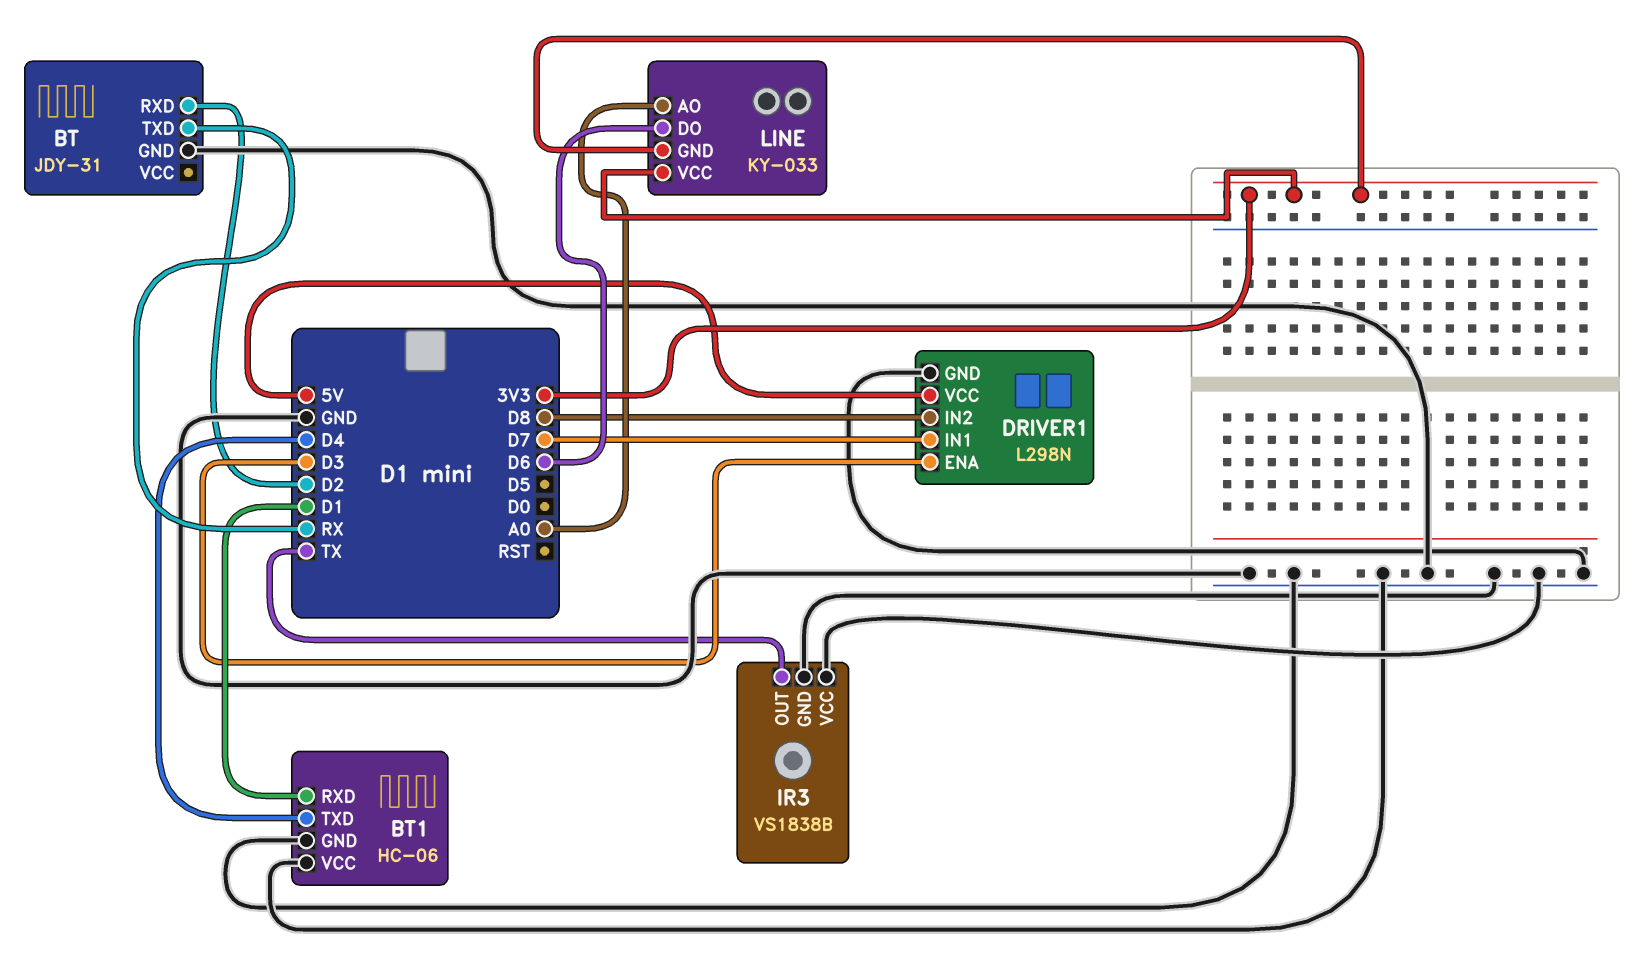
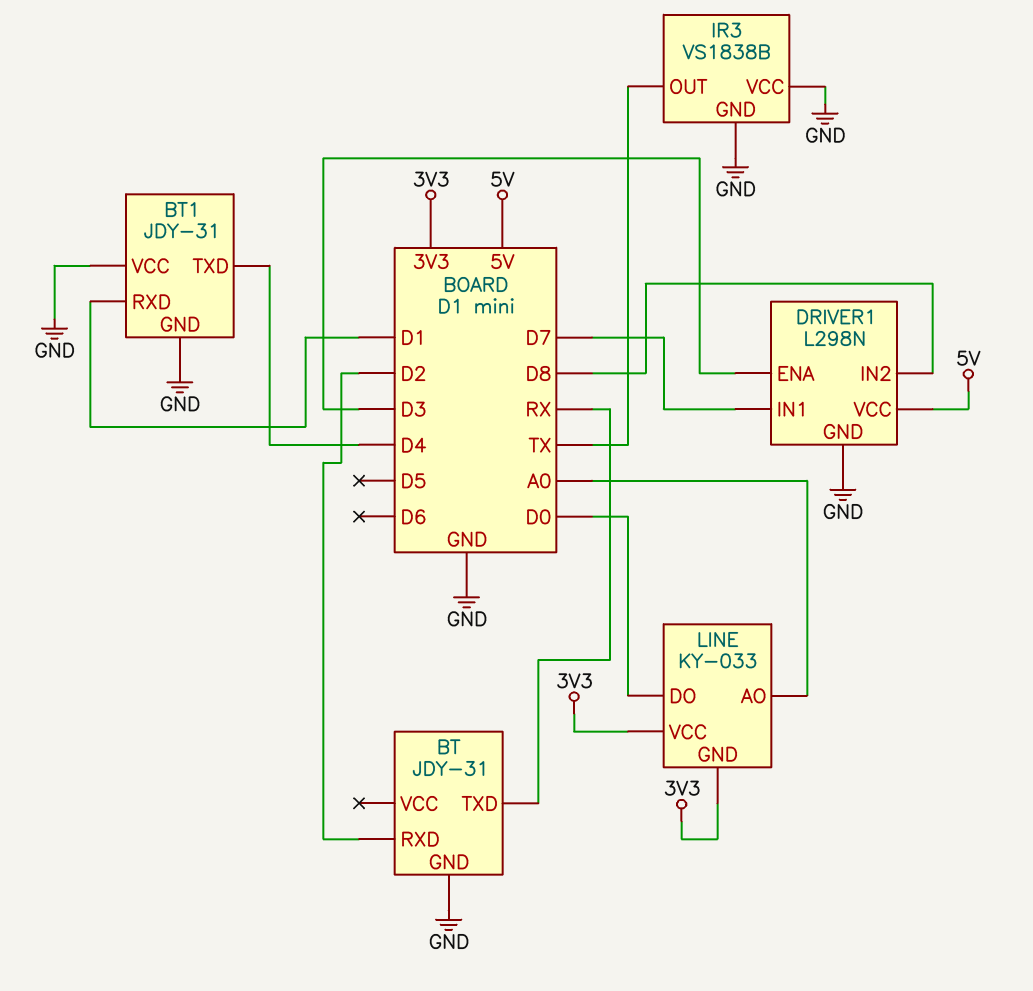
BT1: HC-06 -> JDY-31
LINE pin DO: D6 -> D0

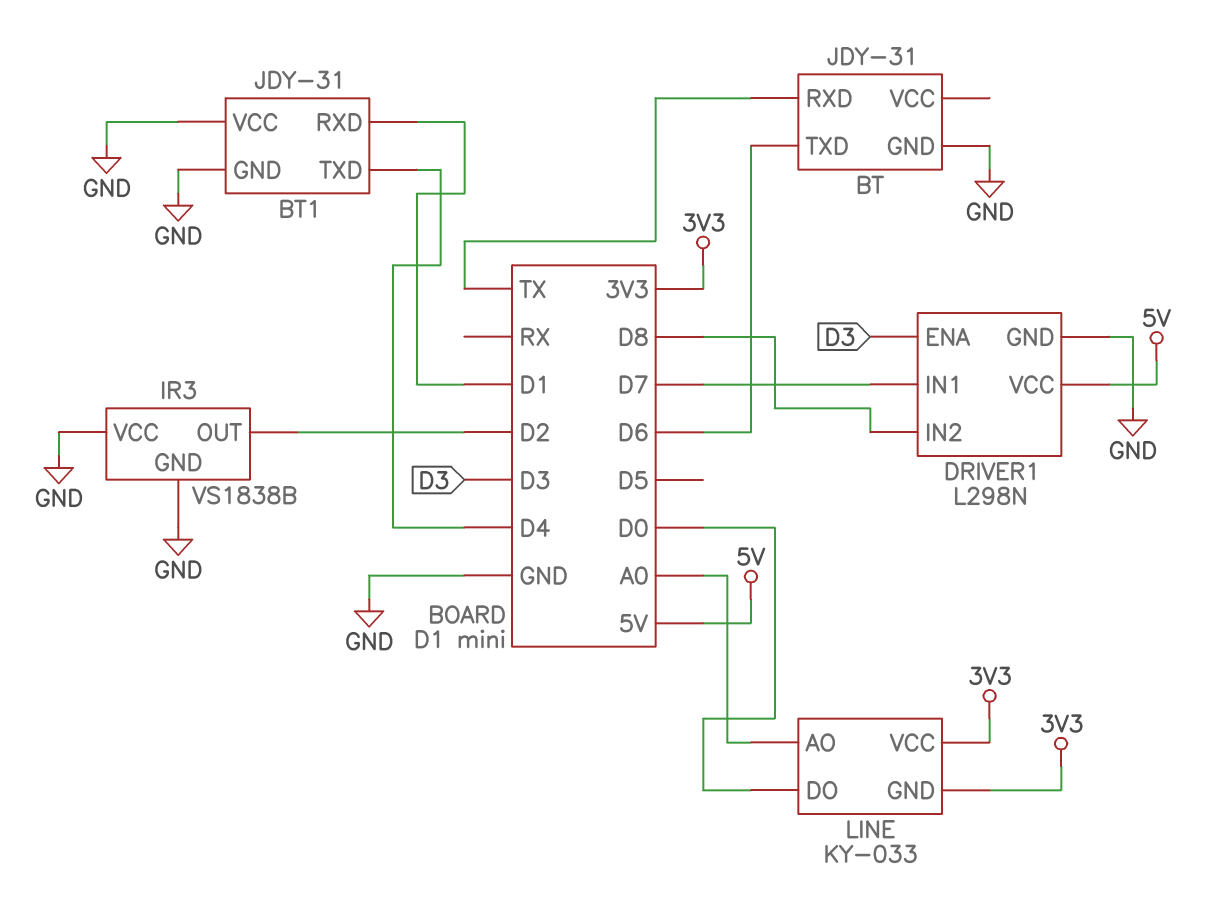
BT pin RXD: D2 -> TX
BT pin TXD: RX -> D6
IR3 pin OUT: TX -> D2

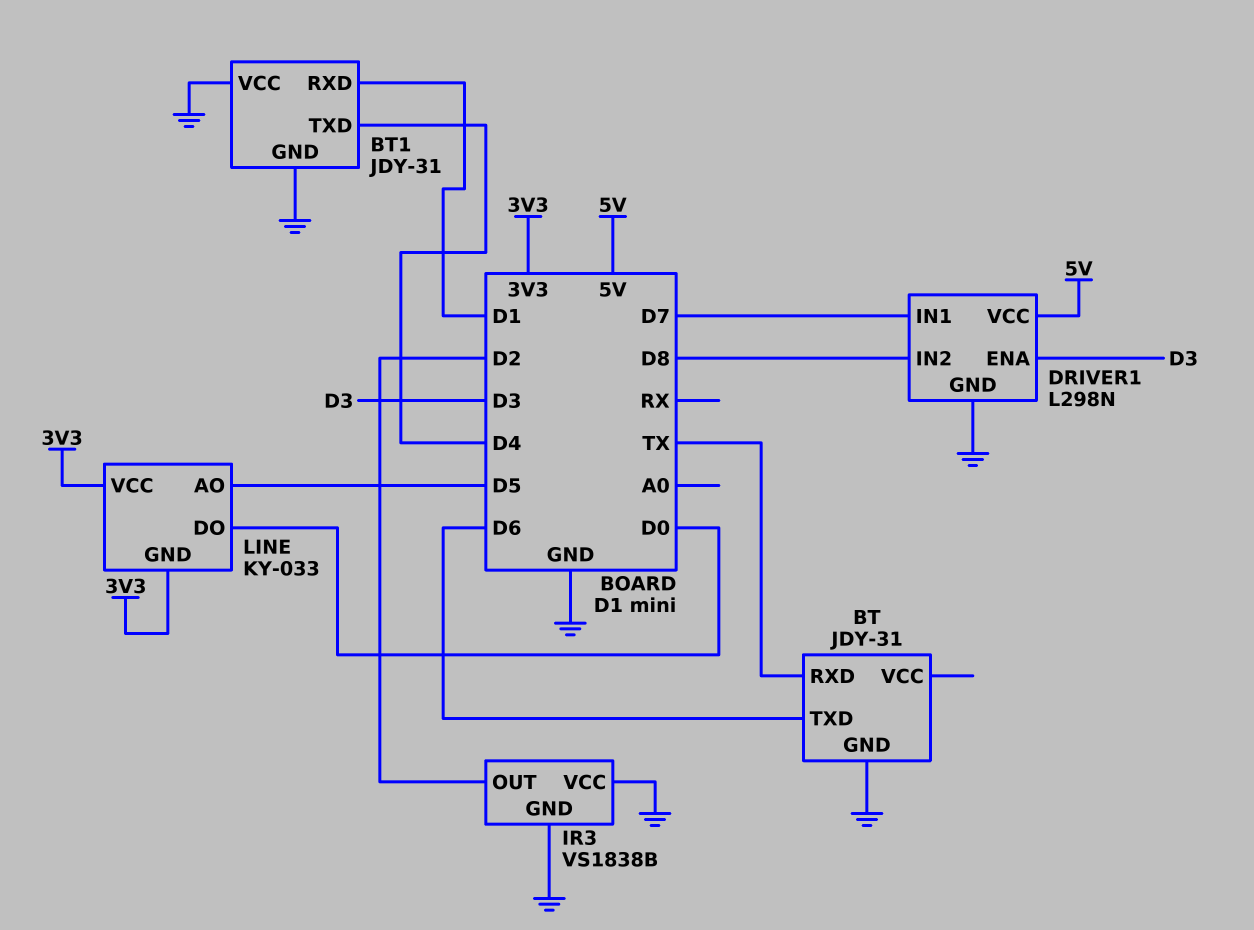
LINE pin AO: A0 -> D5

